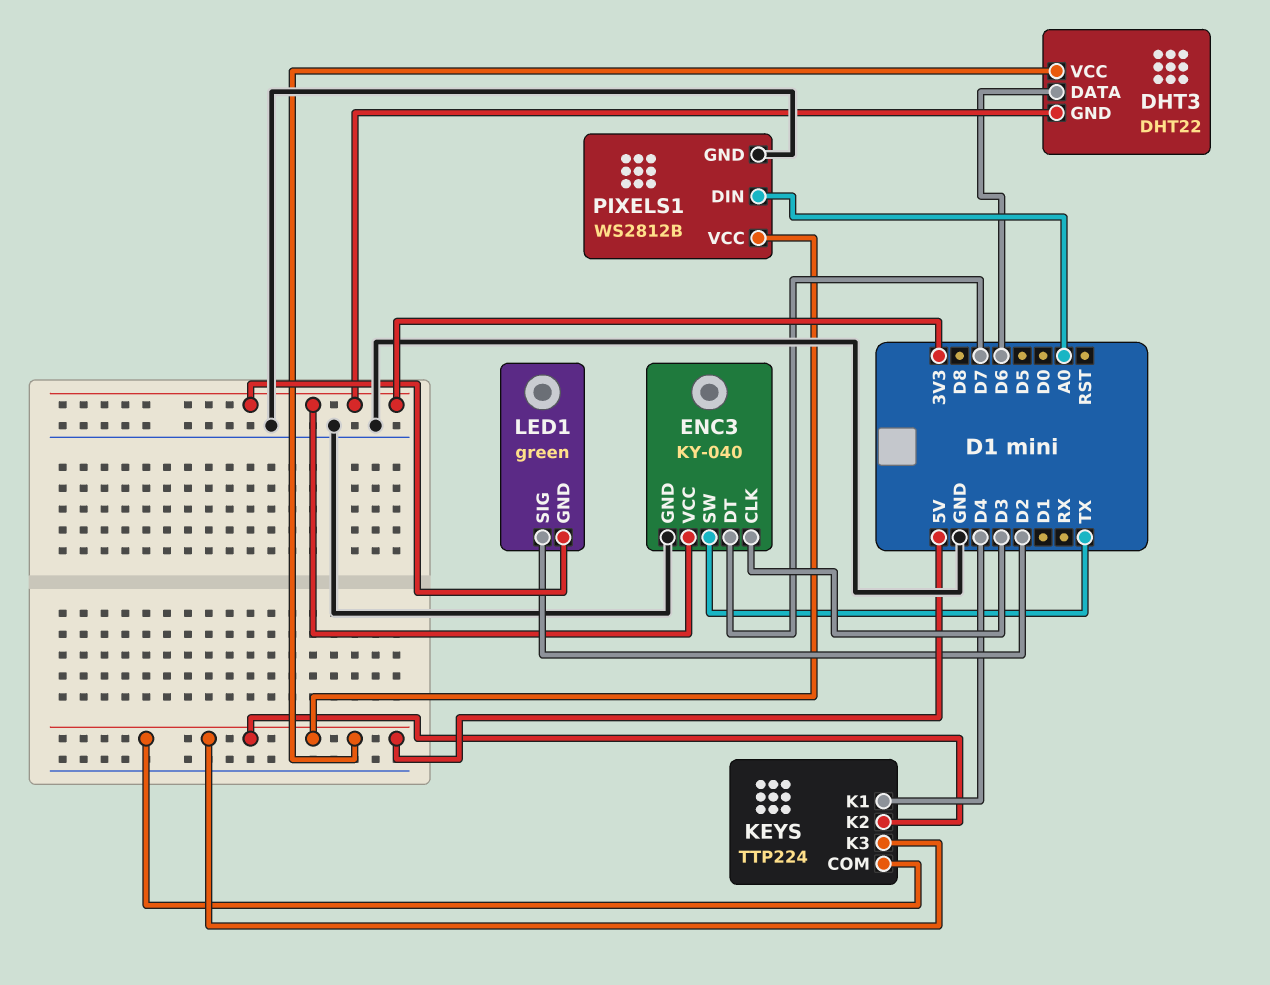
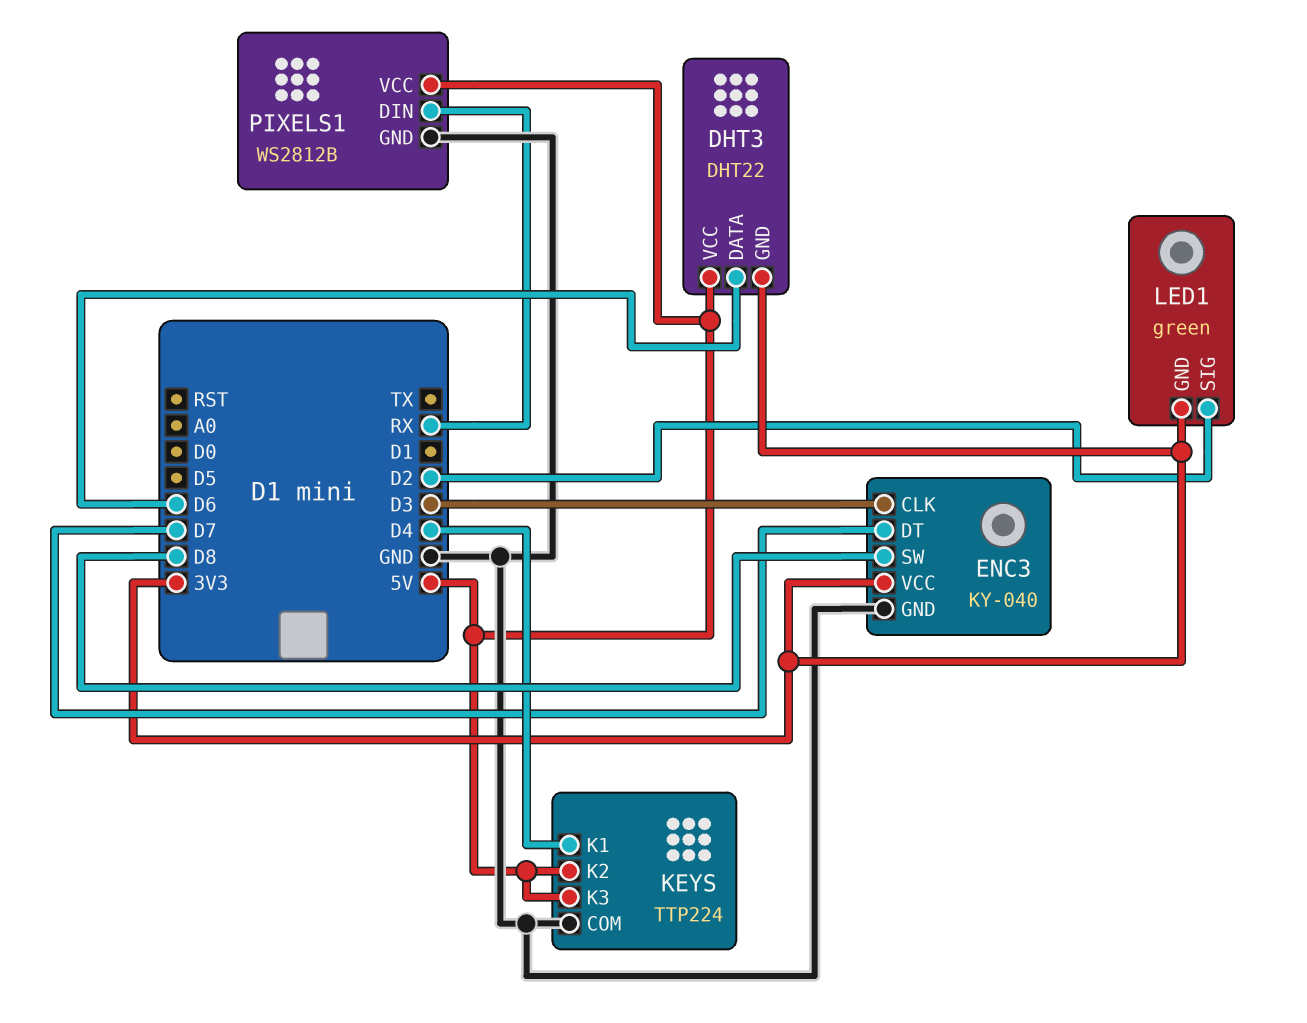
ENC3 pin SW: TX -> D8
KEYS pin COM: 5V -> GND
PIXELS1 pin DIN: A0 -> RX

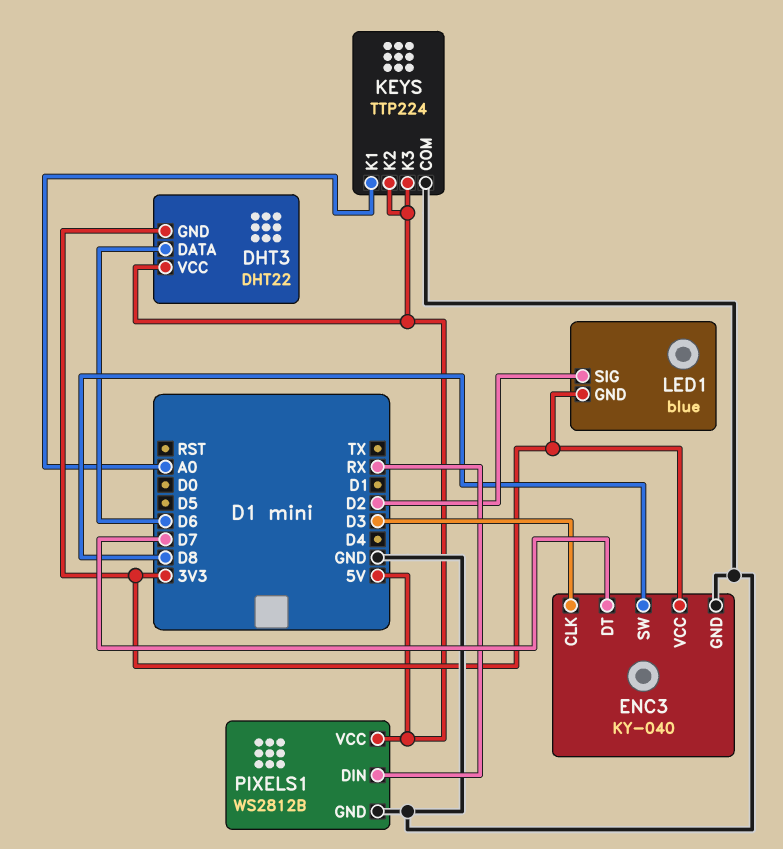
KEYS pin K1: D4 -> A0
LED1: green -> blue

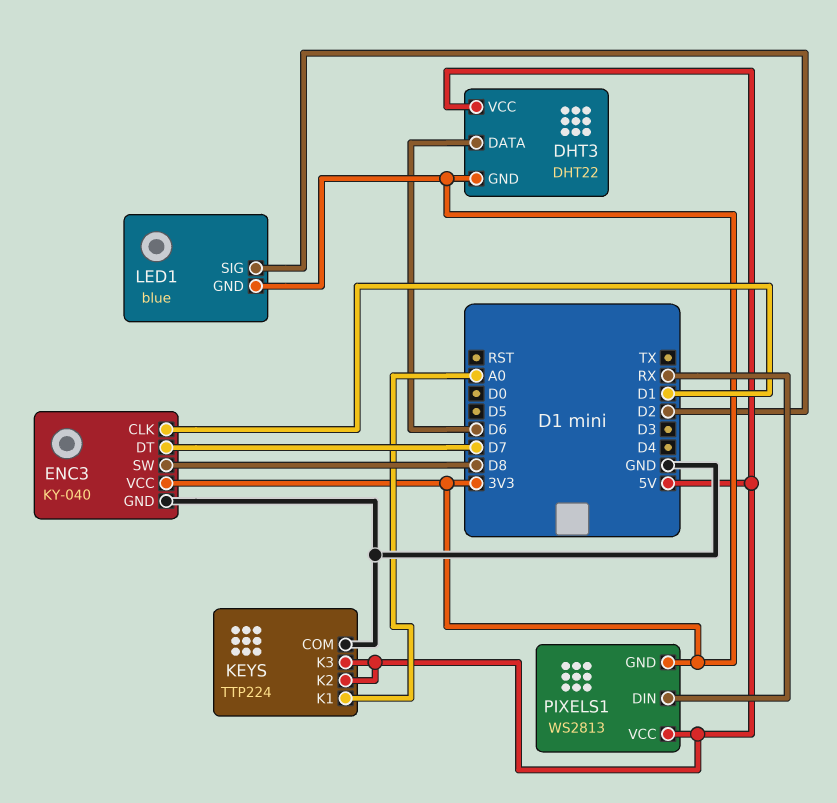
ENC3 pin CLK: D3 -> D1
PIXELS1: WS2812B -> WS2813
PIXELS1 pin GND: GND -> 3V3

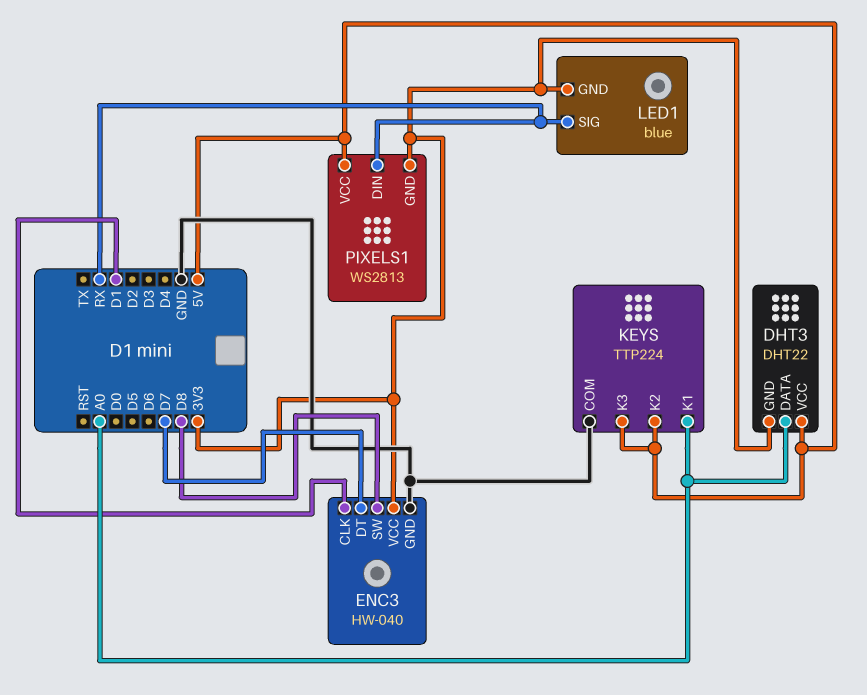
DHT3 pin DATA: D6 -> A0
ENC3: KY-040 -> HW-040
LED1 pin SIG: D2 -> RX

